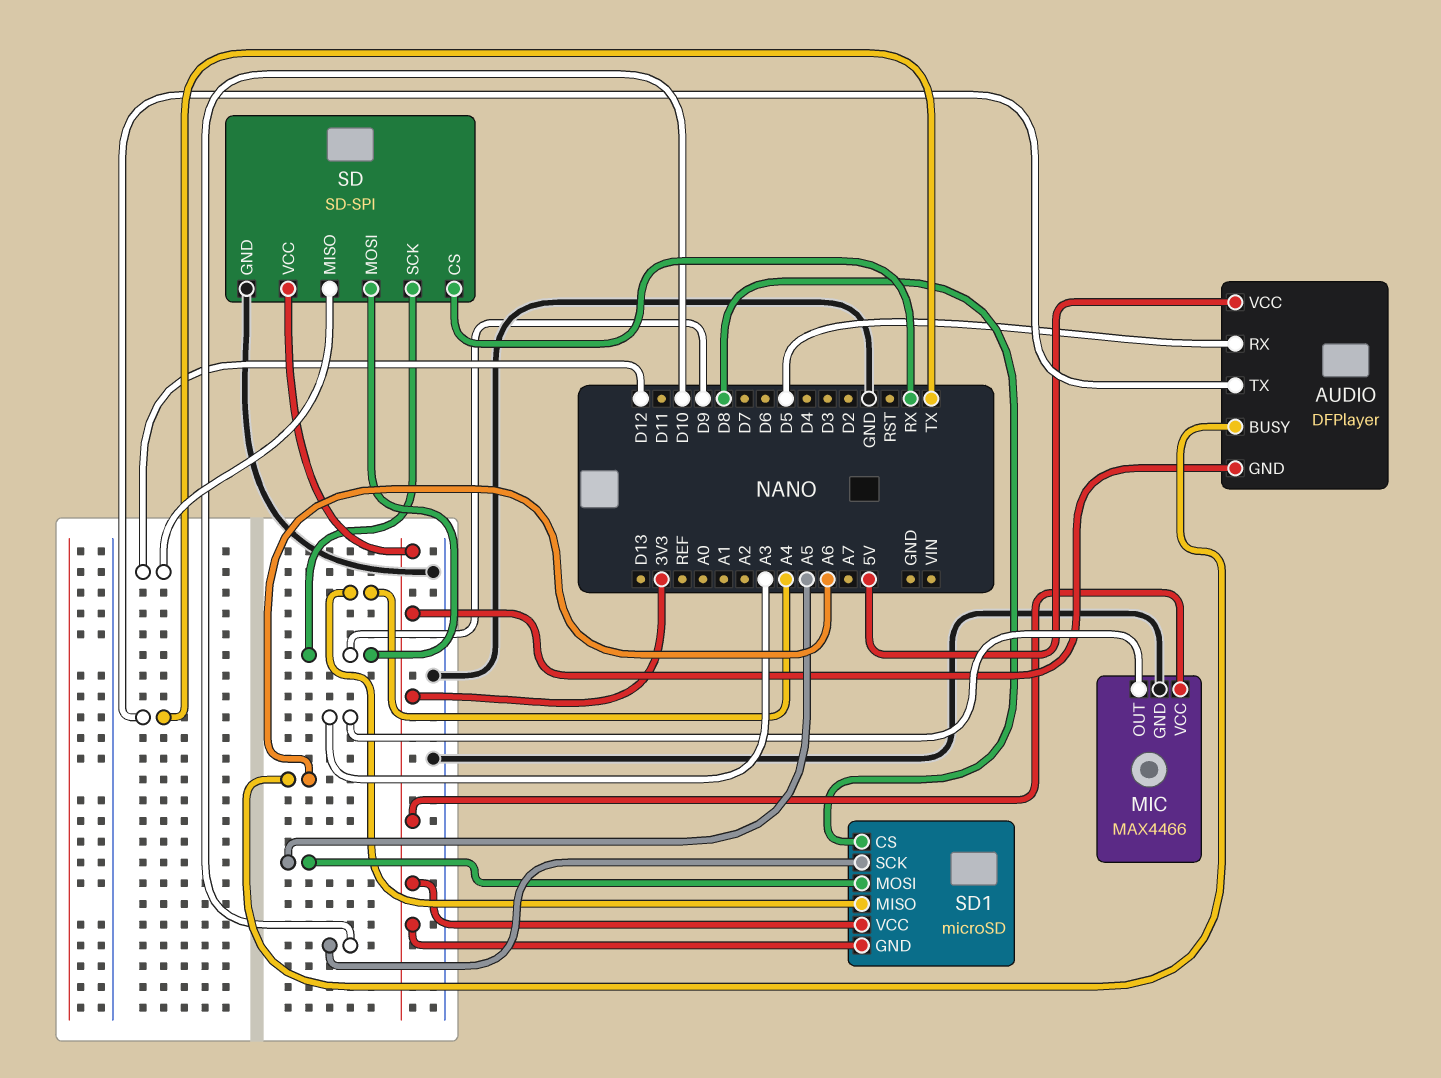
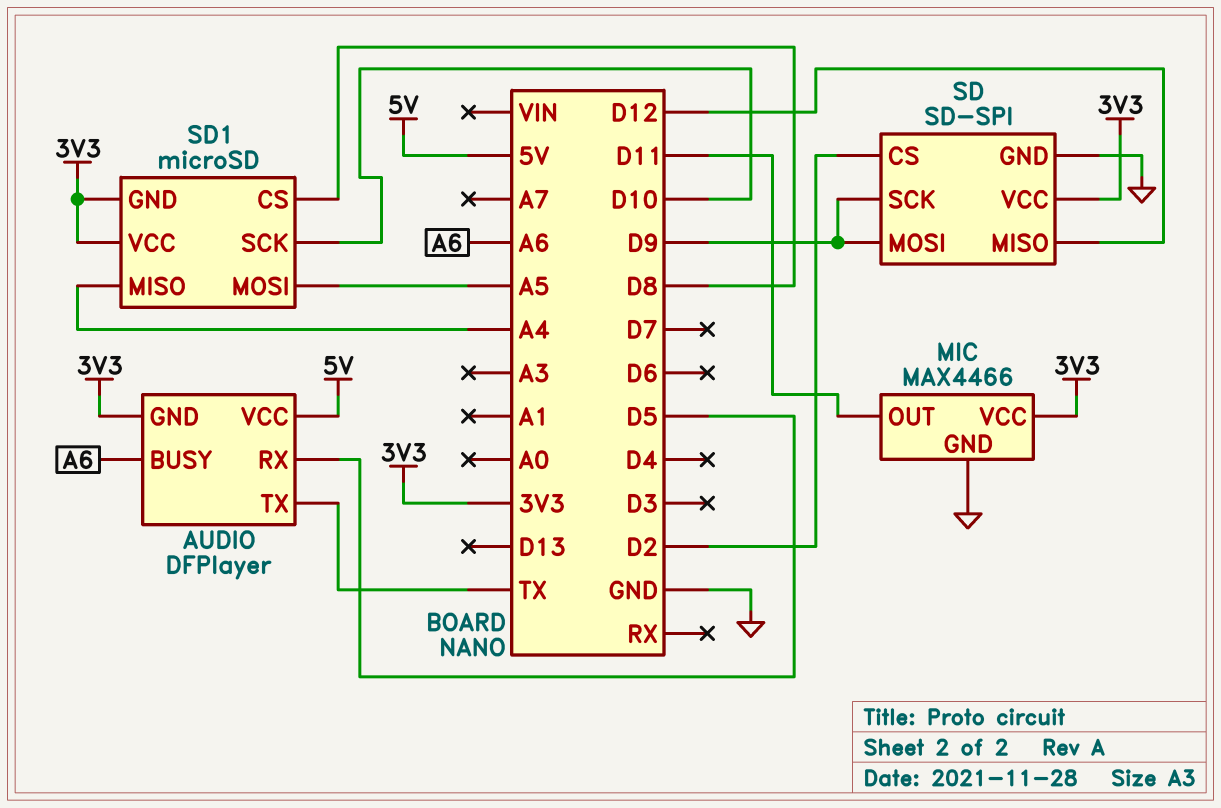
MIC pin OUT: A3 -> D11
SD pin CS: RX -> D2

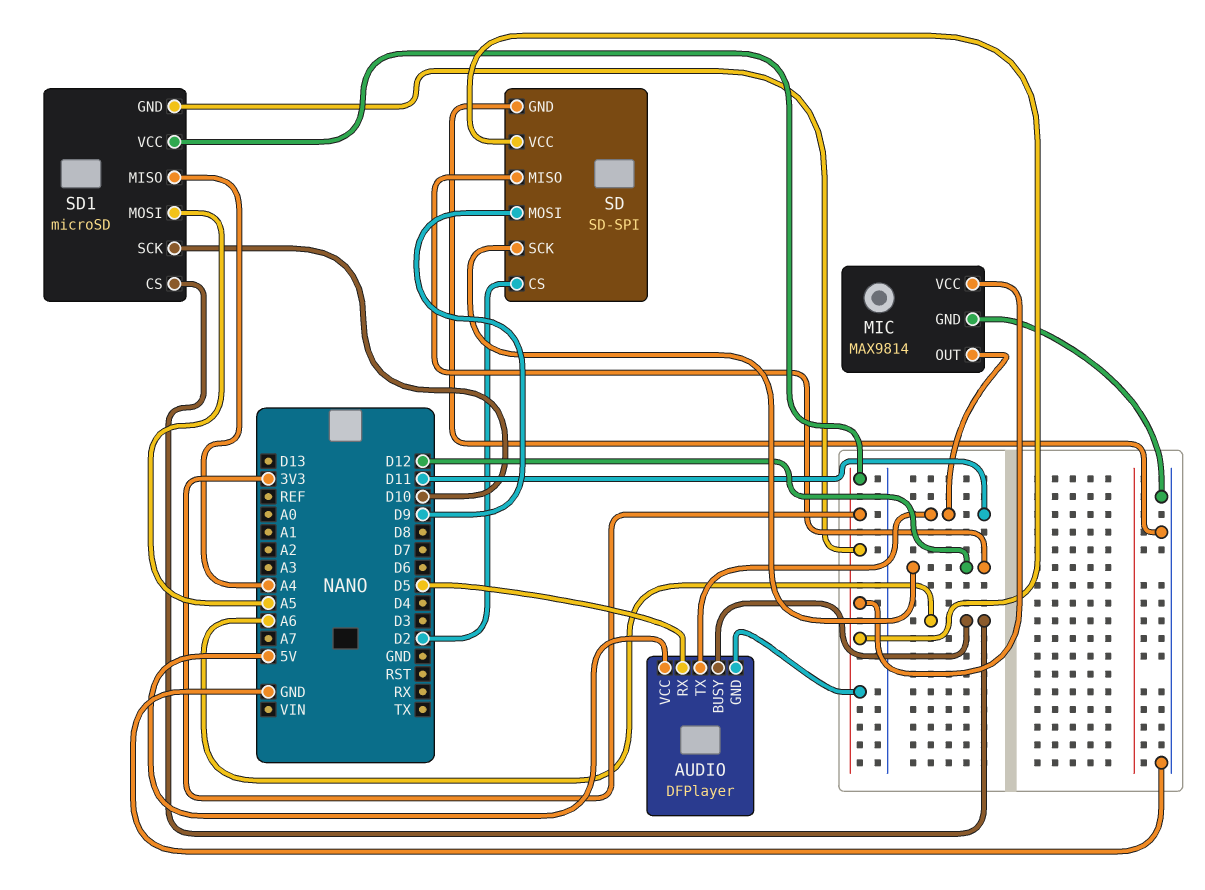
AUDIO pin TX: TX -> D11
MIC: MAX4466 -> MAX9814
SD pin SCK: D9 -> D12
SD1 pin CS: D8 -> A6

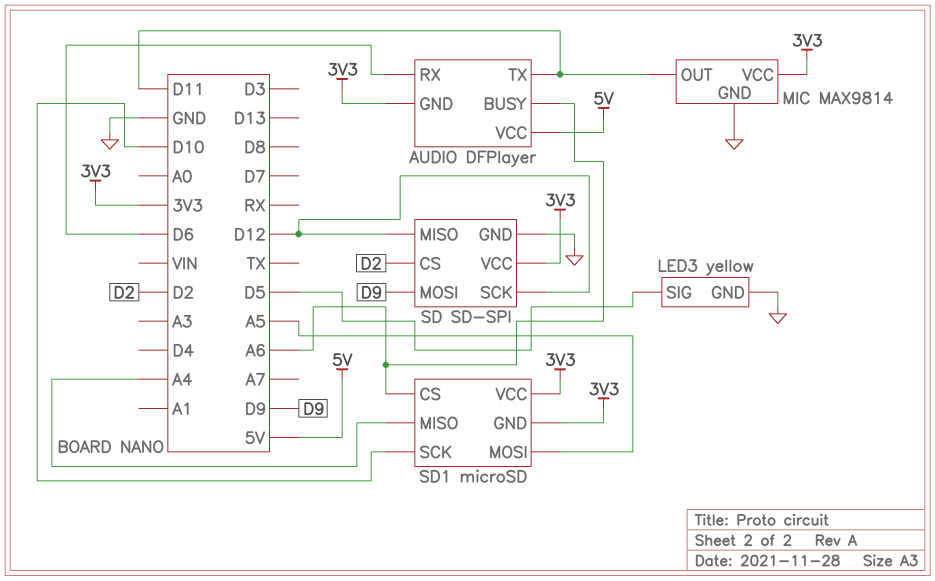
AUDIO pin RX: D5 -> D6
LED3: none -> yellow
LED3 pin GND: none -> GND
LED3 pin SIG: none -> D5

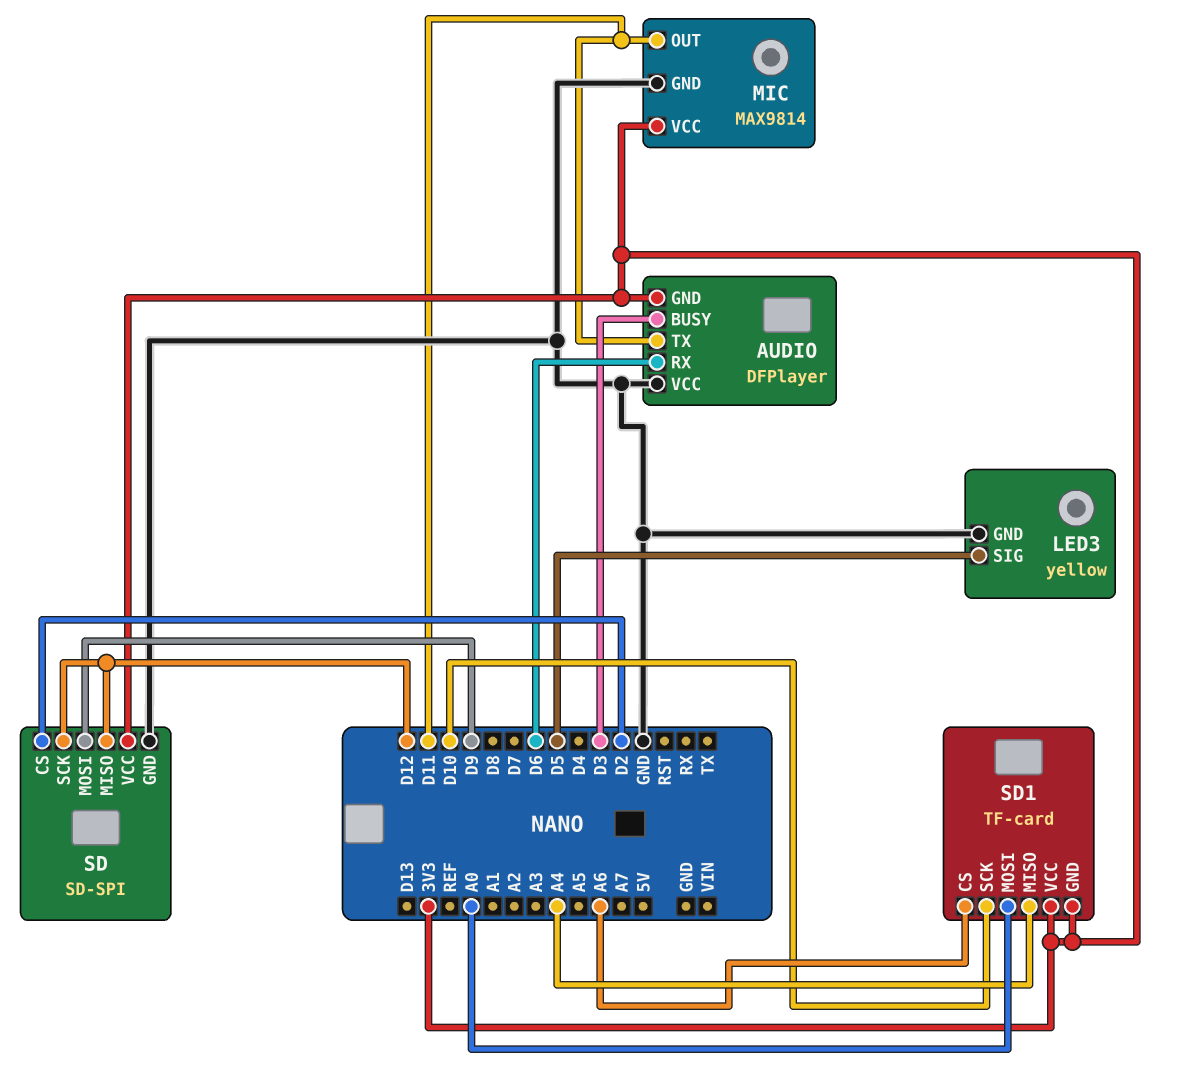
AUDIO pin BUSY: A6 -> D3
AUDIO pin VCC: 5V -> GND
SD1: microSD -> TF-card
SD1 pin MOSI: A5 -> A0

